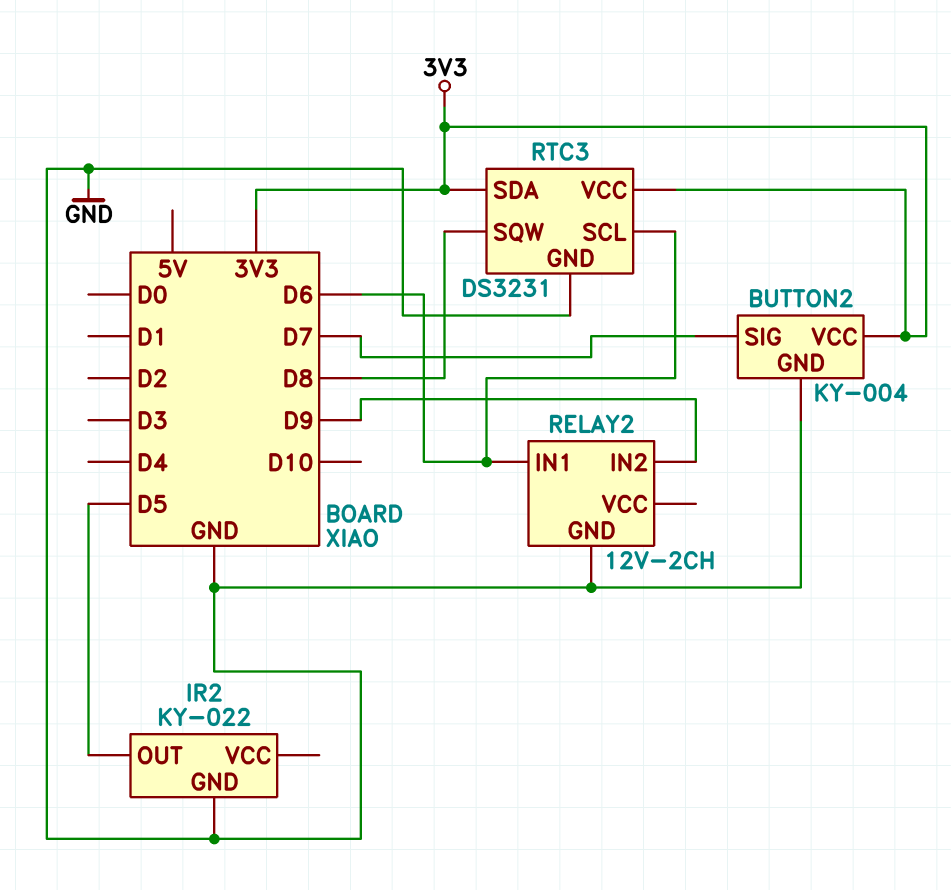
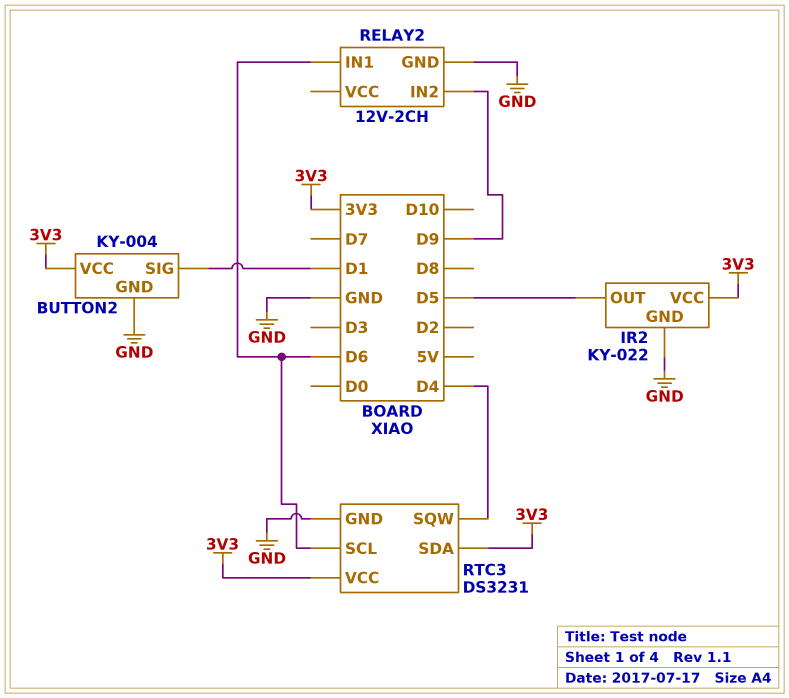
BUTTON2 pin SIG: D7 -> D1
IR2 pin VCC: none -> 3V3
RTC3 pin SQW: D8 -> D4

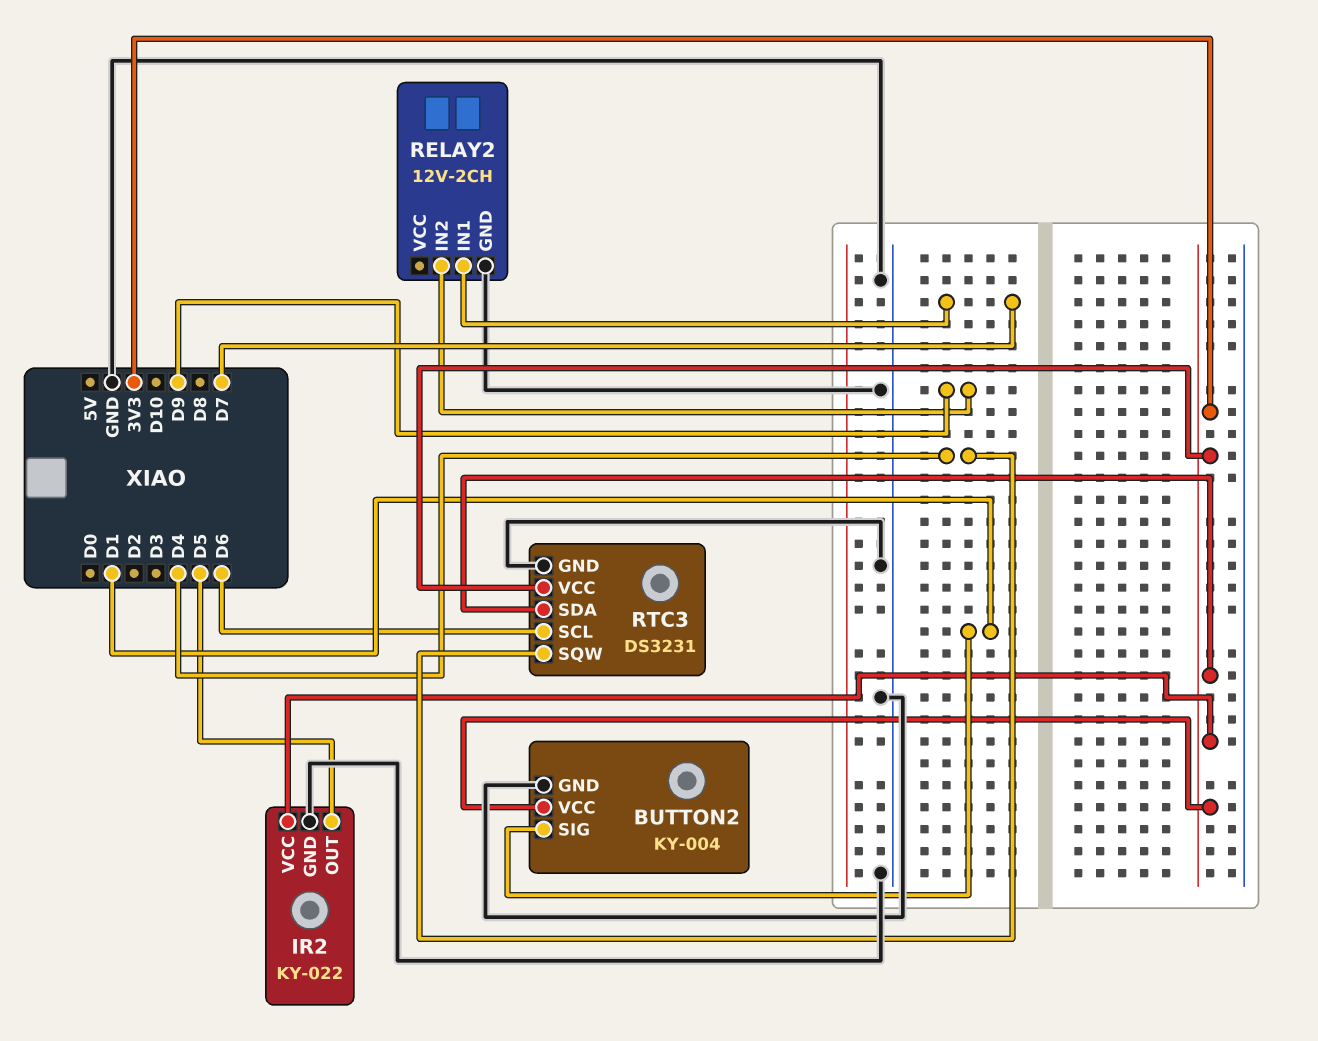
RELAY2 pin IN1: D6 -> D7

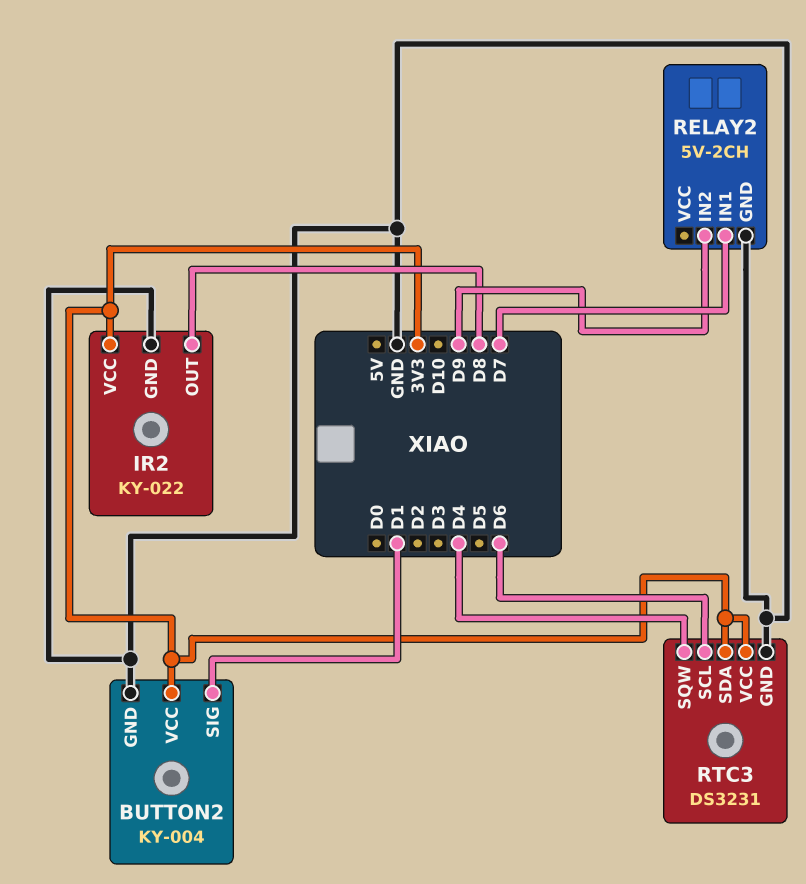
IR2 pin OUT: D5 -> D8
RELAY2: 12V-2CH -> 5V-2CH

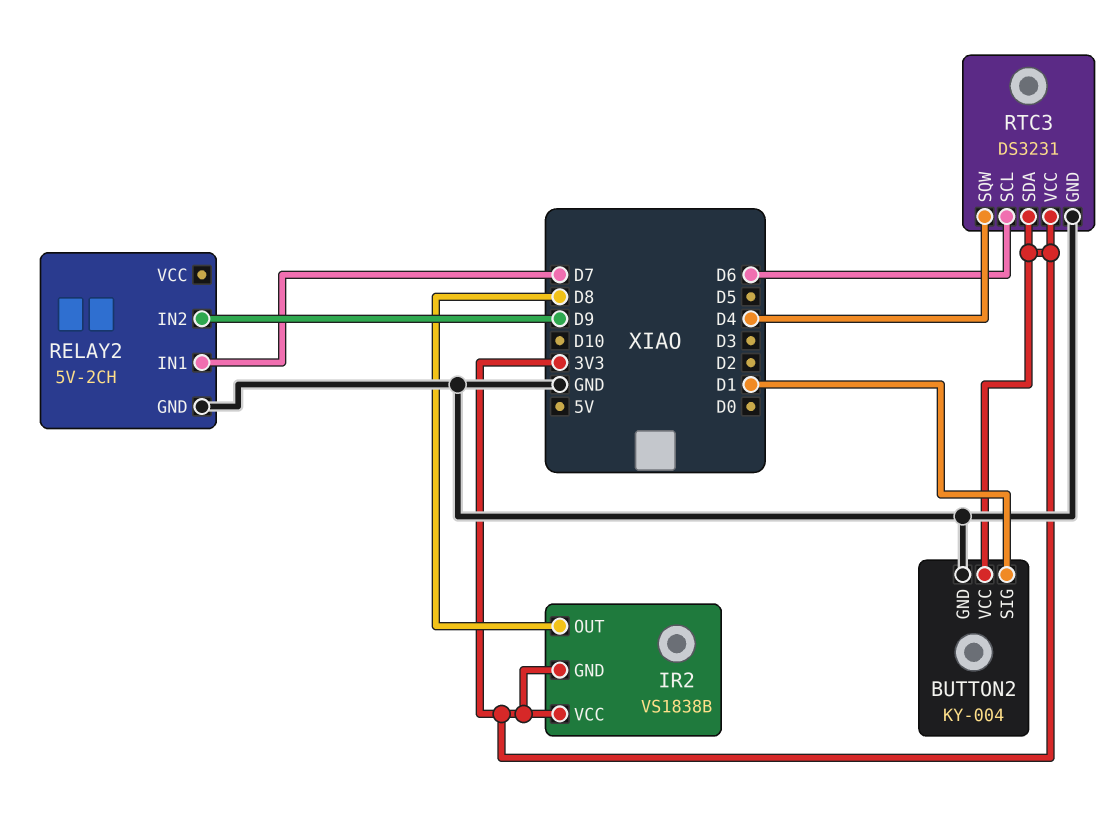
IR2: KY-022 -> VS1838B
IR2 pin GND: GND -> 3V3

